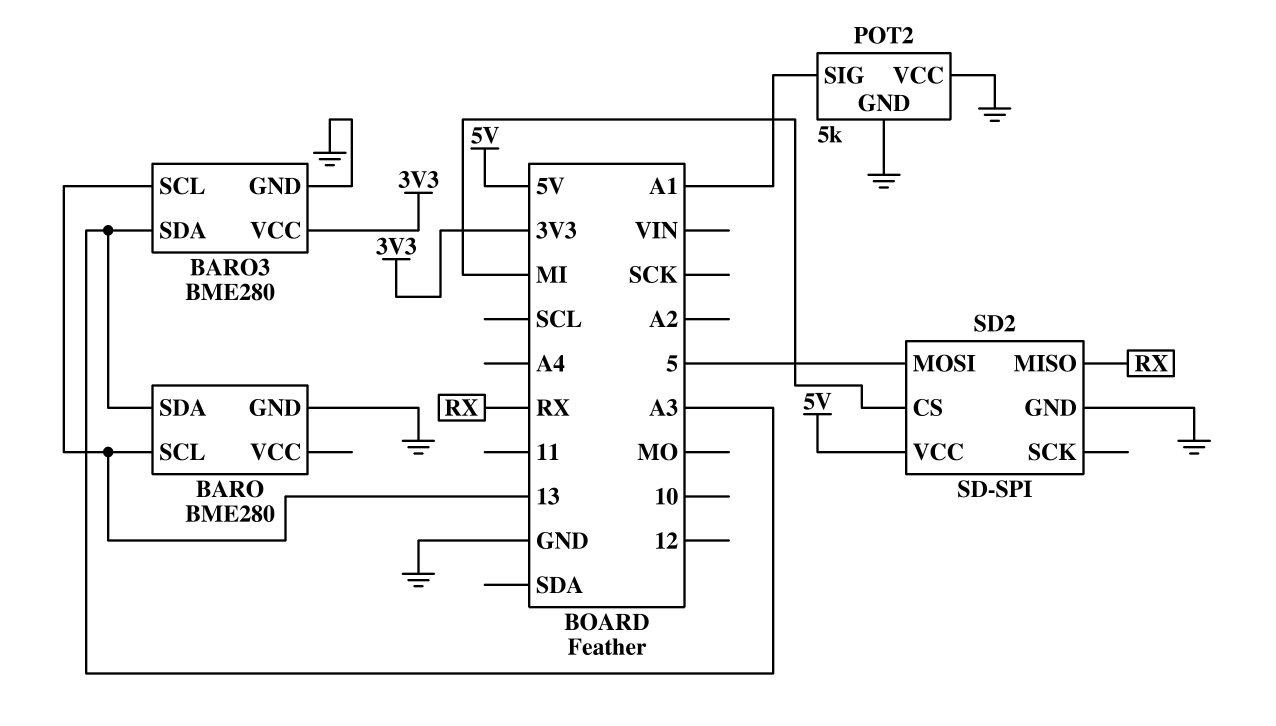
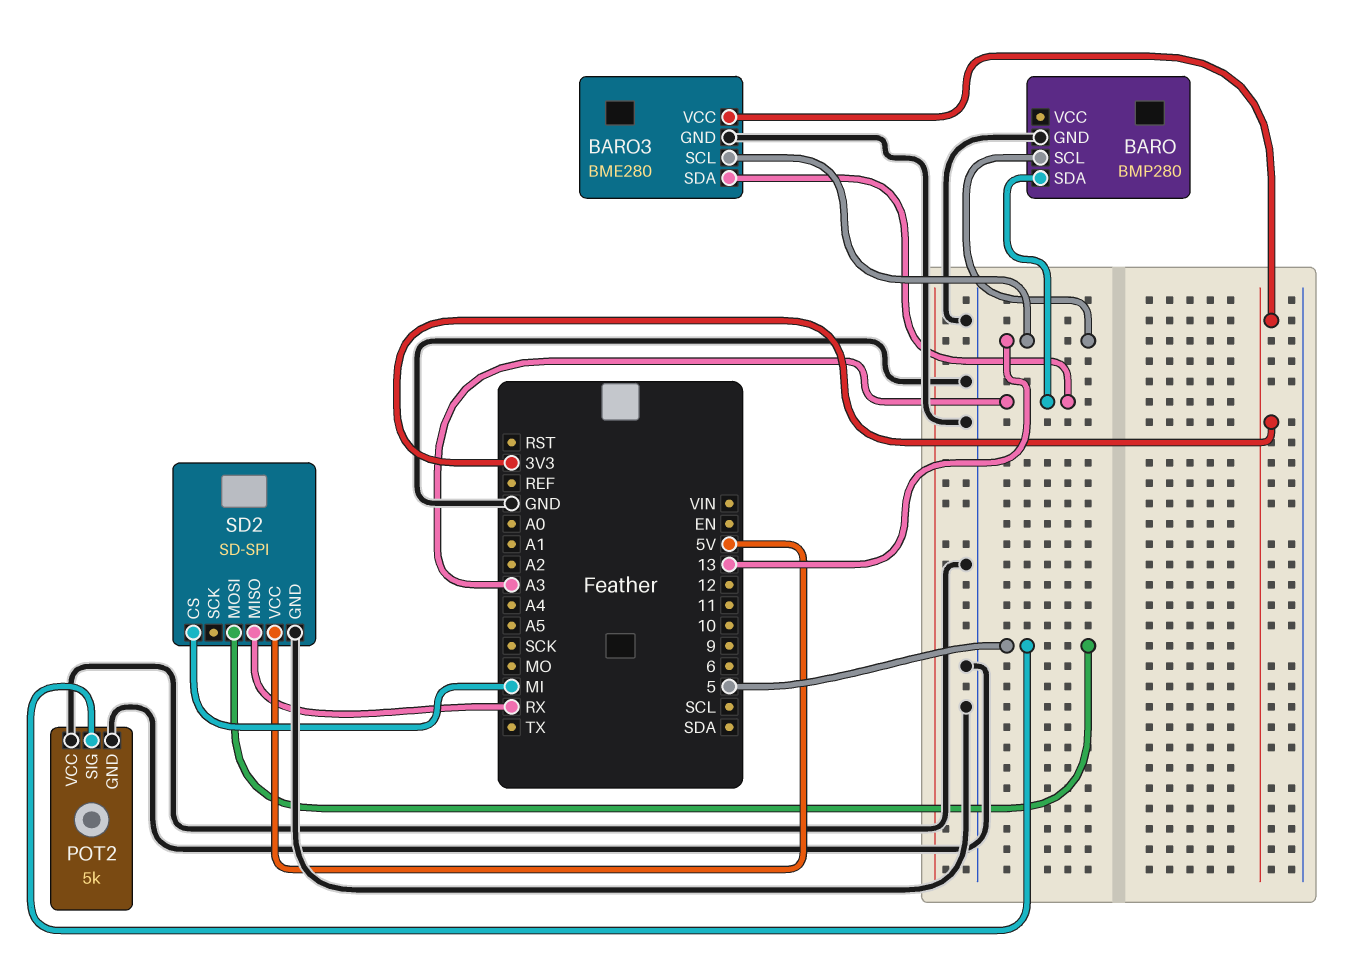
BARO: BME280 -> BMP280
POT2 pin SIG: A1 -> 5

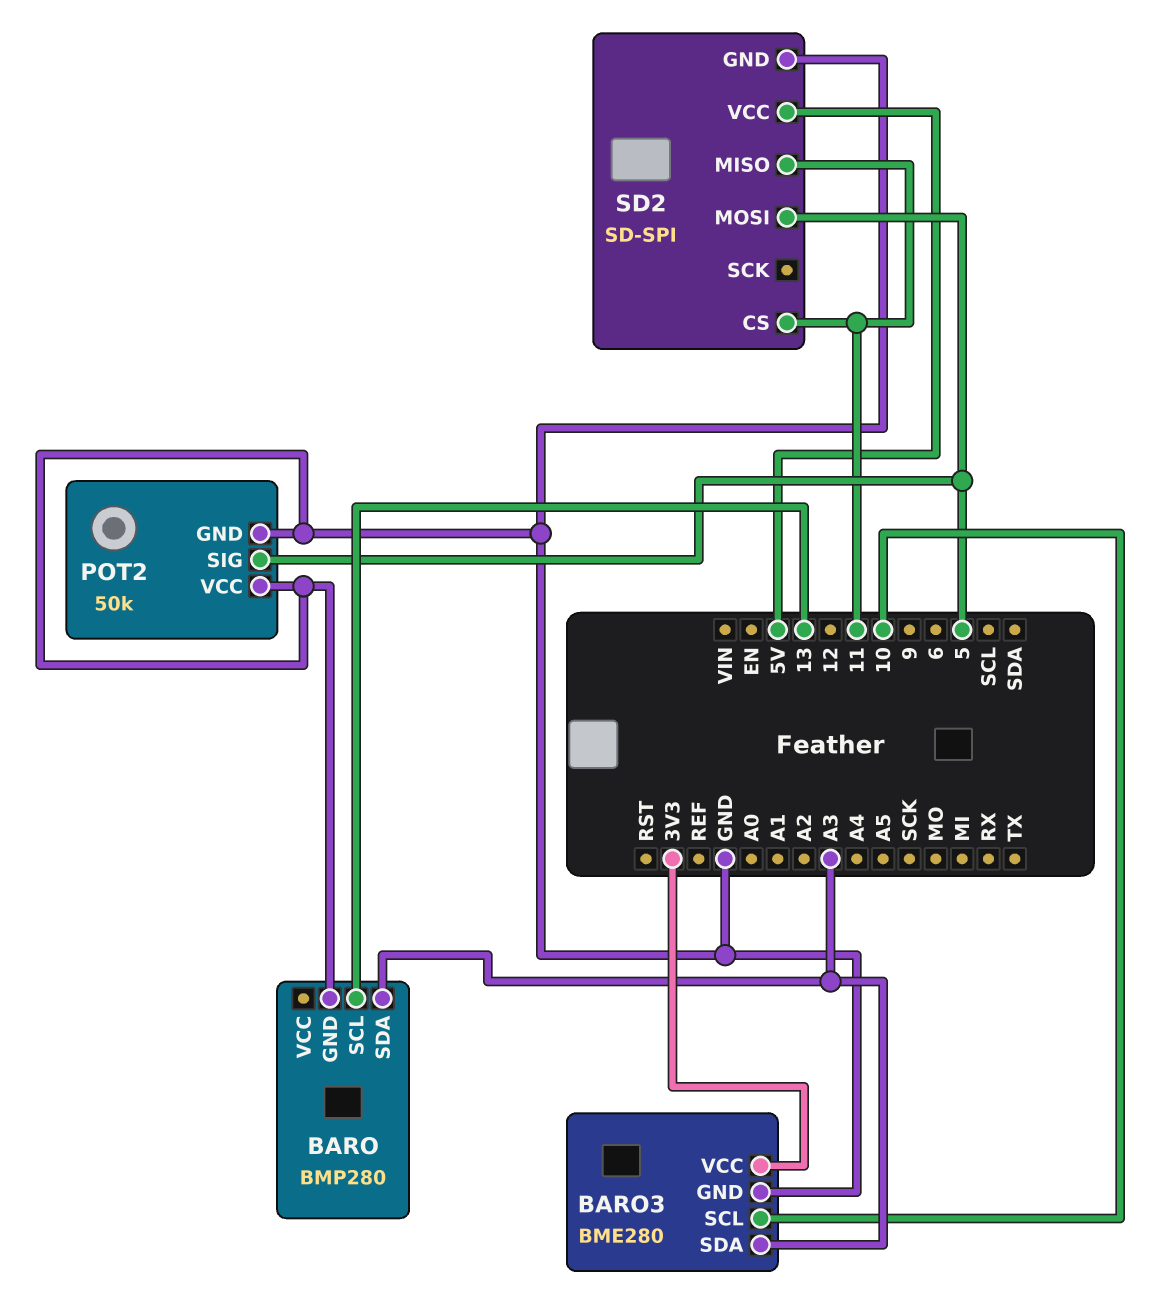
BARO3 pin SCL: 13 -> 10
POT2: 5k -> 50k
SD2 pin CS: MI -> 11
SD2 pin MISO: RX -> 11

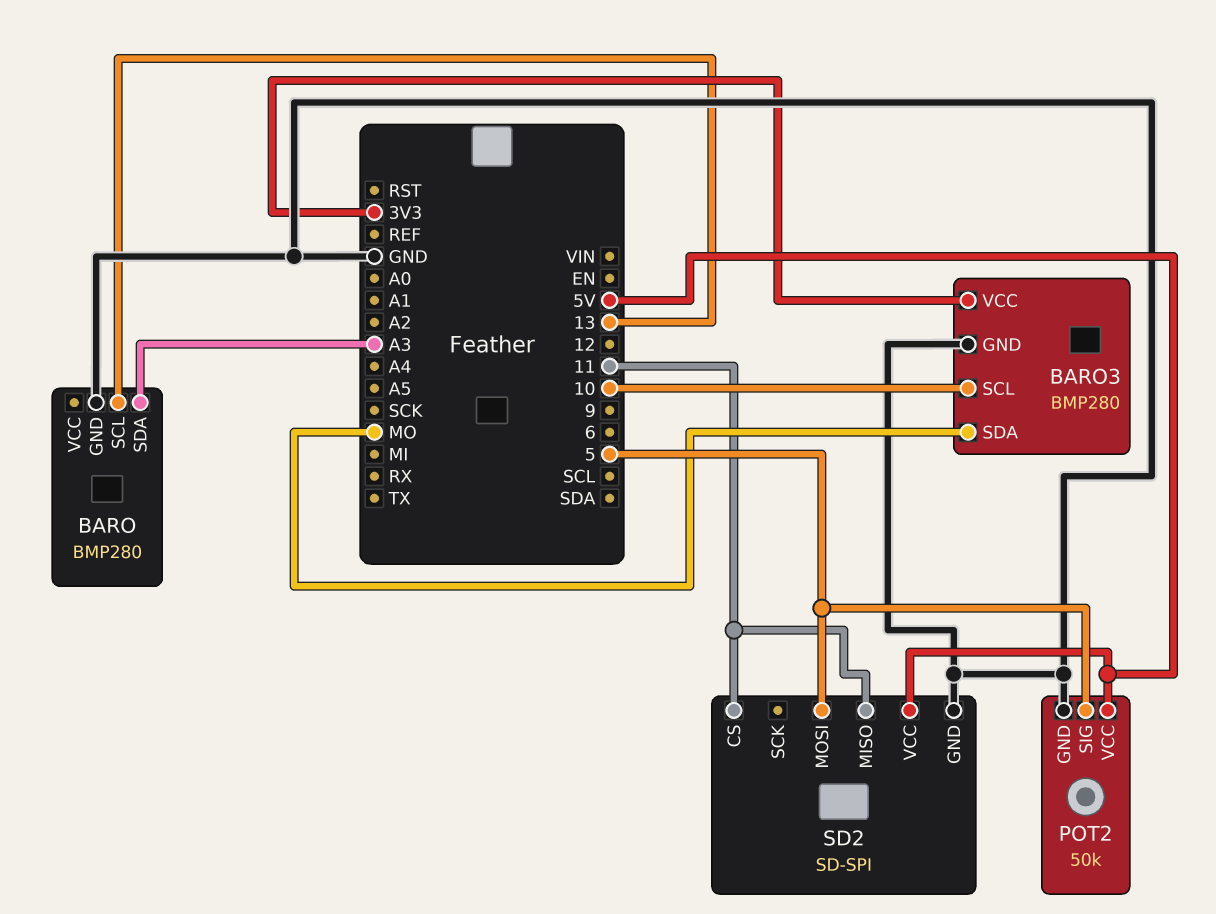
BARO3: BME280 -> BMP280
BARO3 pin SDA: A3 -> MO
POT2 pin VCC: GND -> 5V

